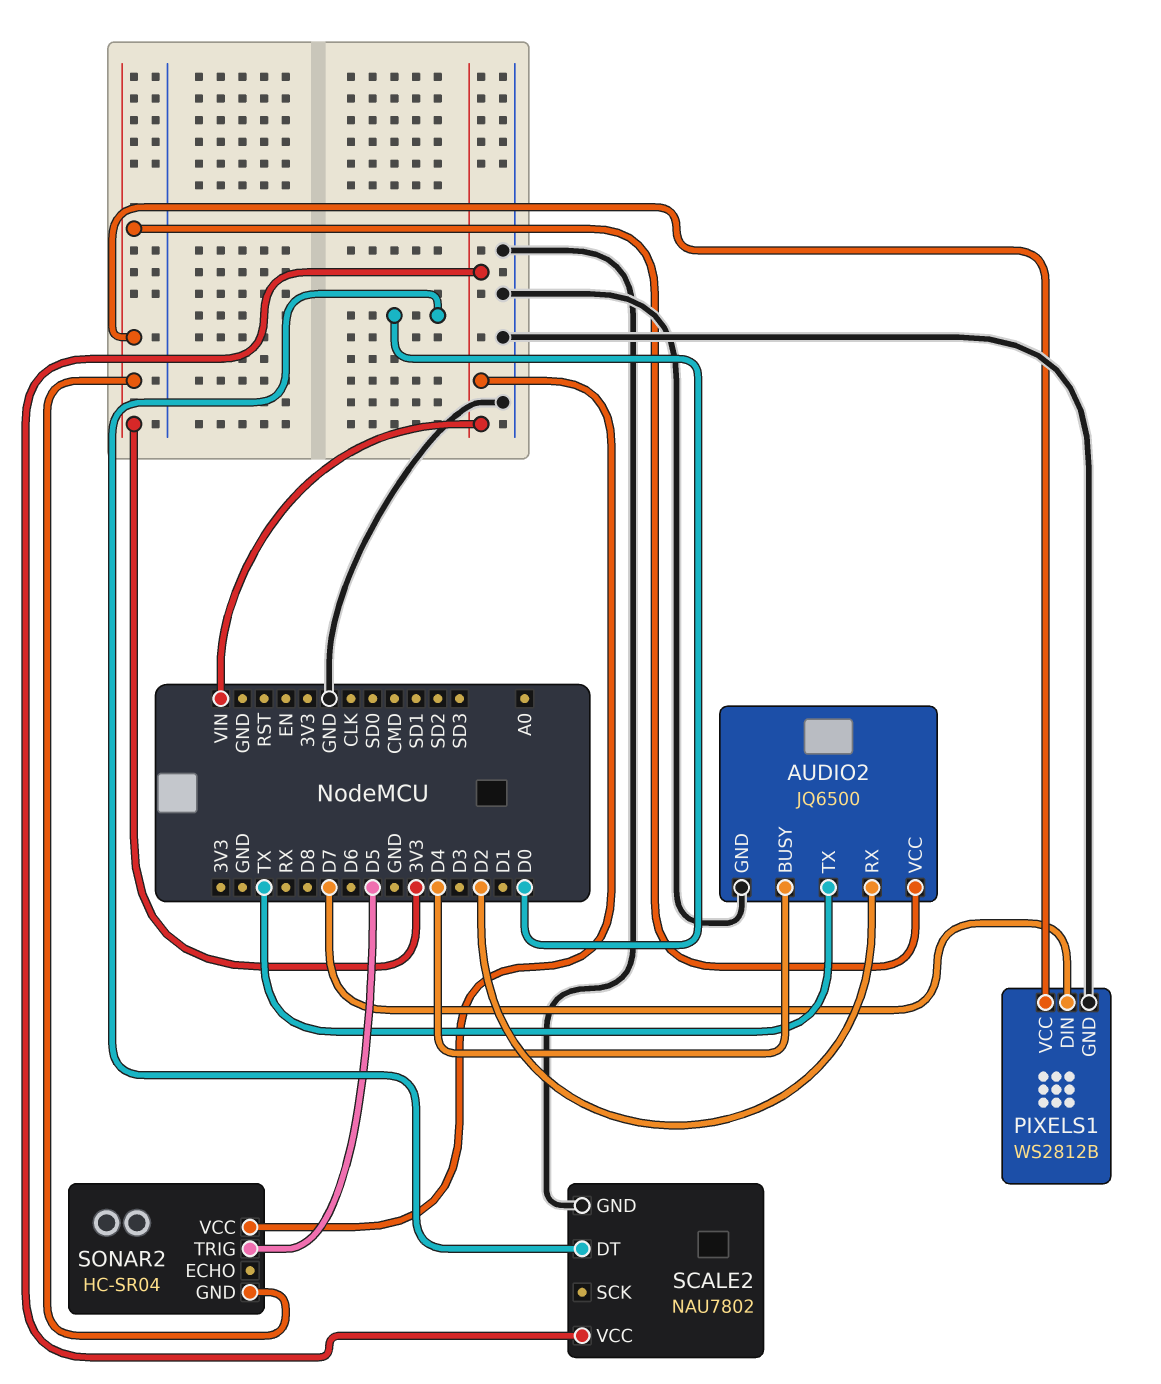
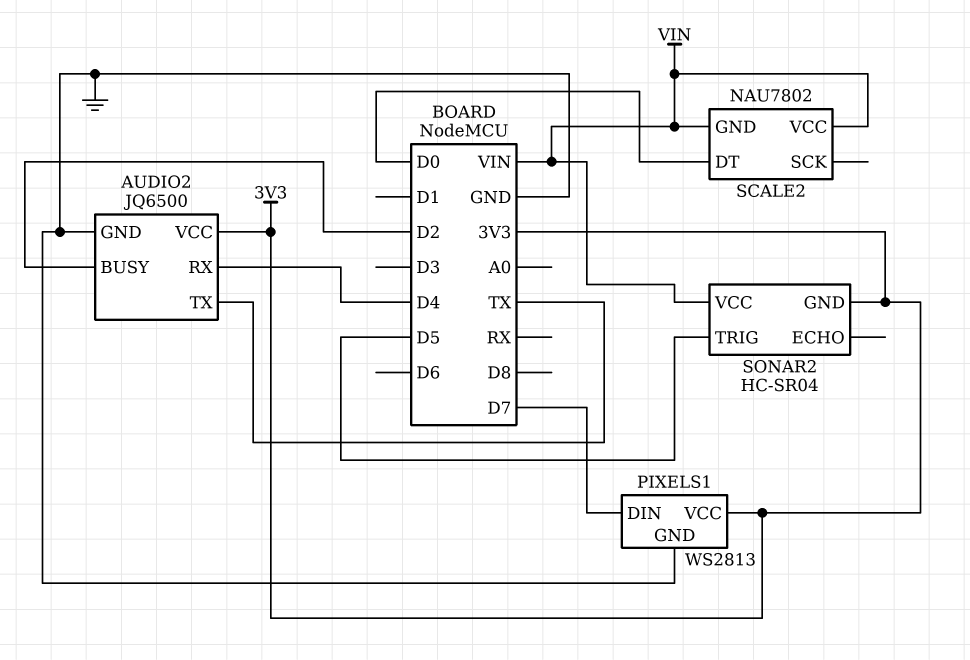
AUDIO2 pin BUSY: D4 -> D2
AUDIO2 pin RX: D2 -> D4
PIXELS1: WS2812B -> WS2813
SCALE2 pin GND: GND -> VIN

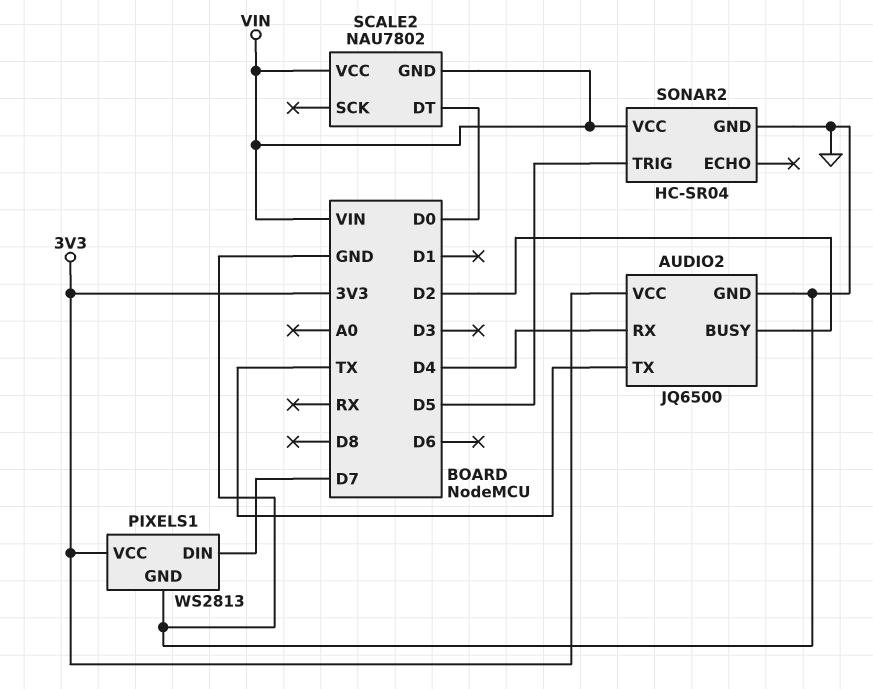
SONAR2 pin GND: 3V3 -> GND

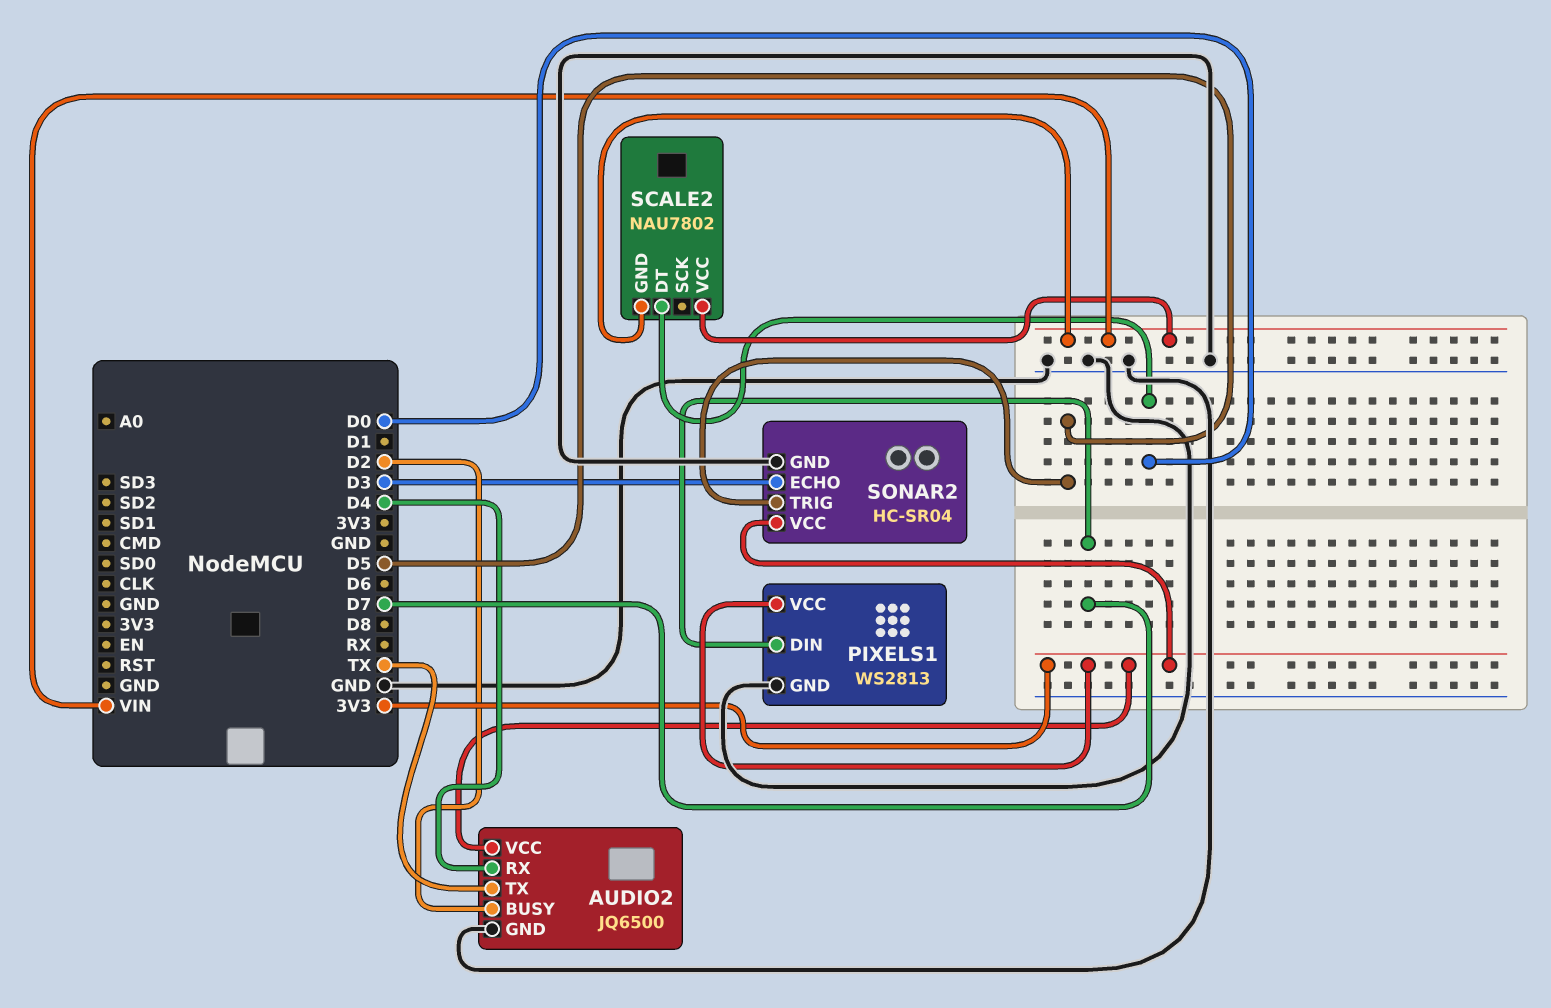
SONAR2 pin ECHO: none -> D3
SONAR2 pin VCC: VIN -> 3V3

